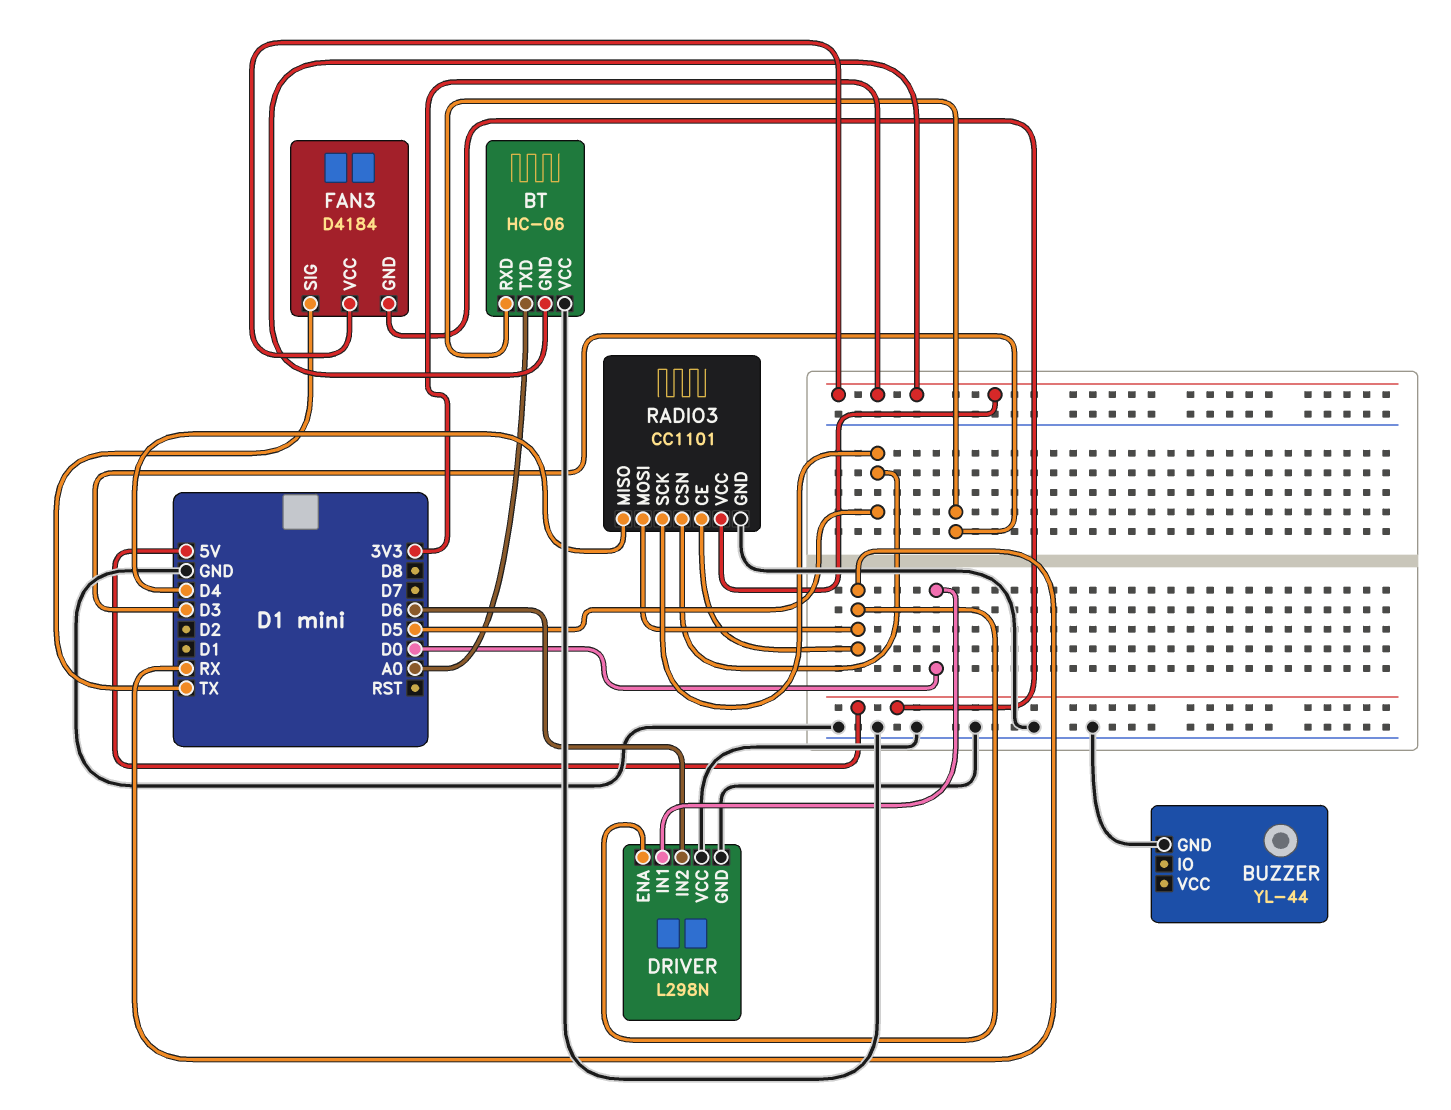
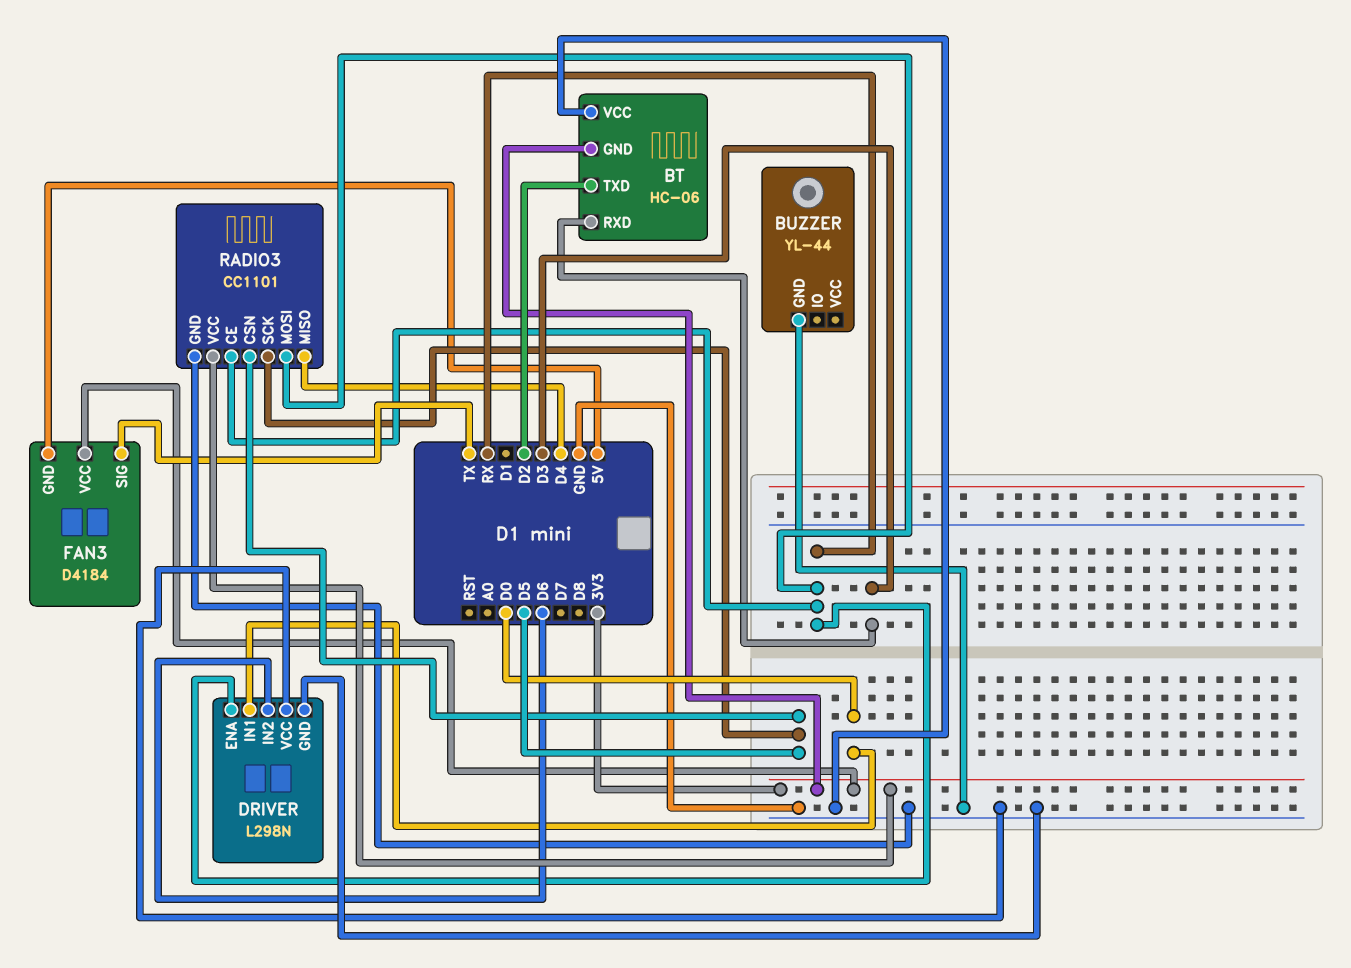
BT pin TXD: A0 -> D2

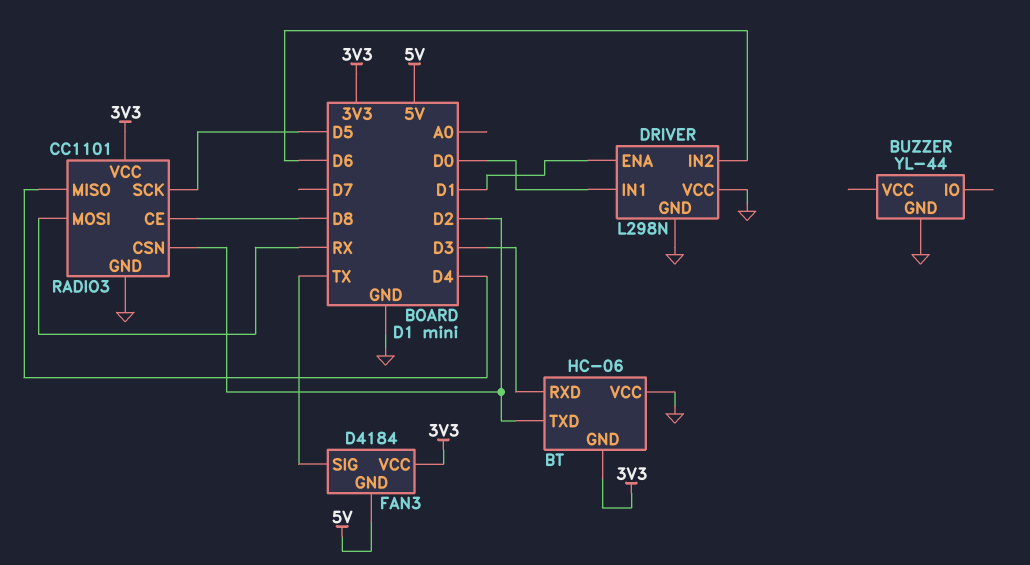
DRIVER pin ENA: RX -> D1
RADIO3 pin CE: RX -> D8
RADIO3 pin CSN: D5 -> D2

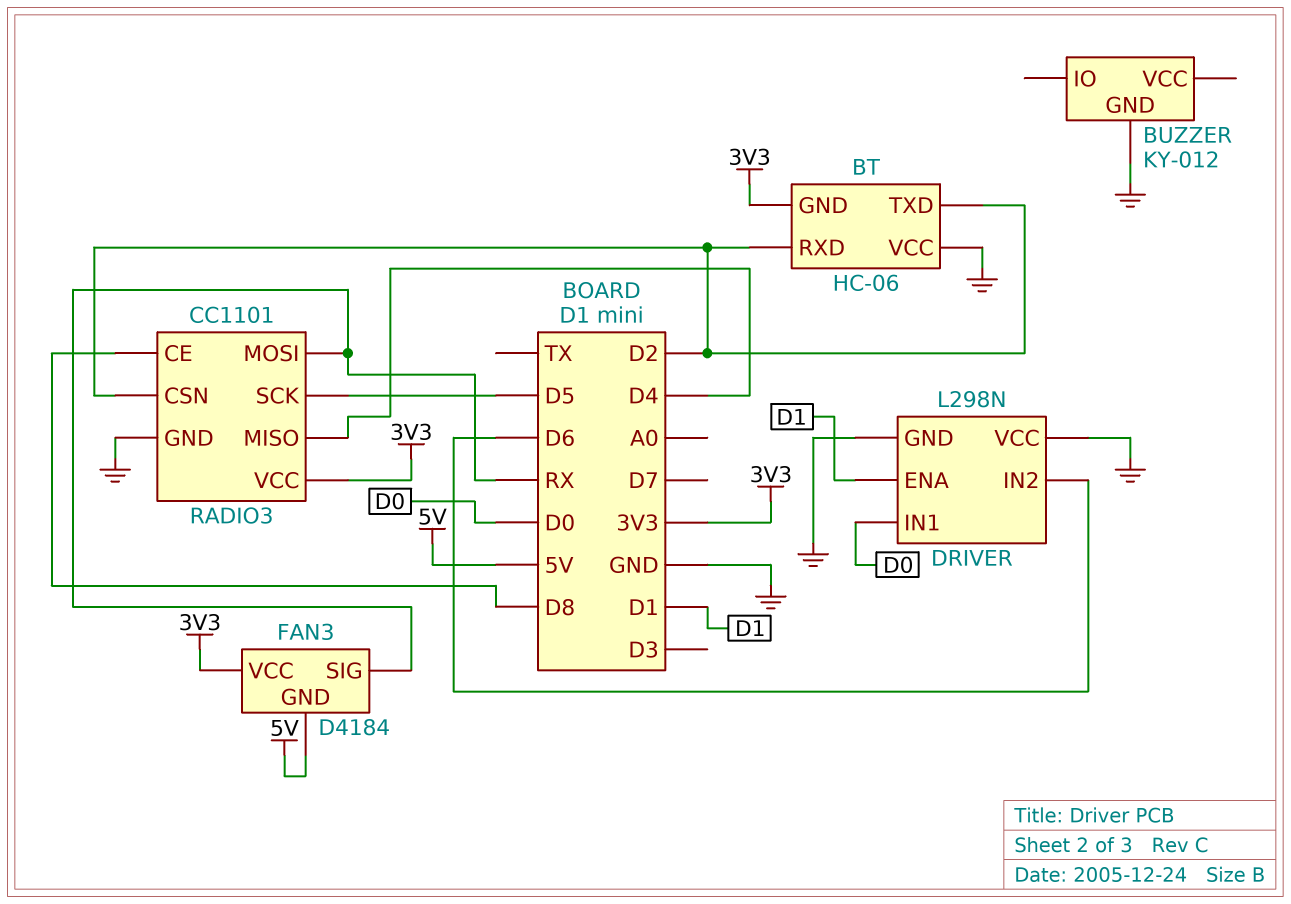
BT pin RXD: D3 -> D2
BUZZER: YL-44 -> KY-012
FAN3 pin SIG: TX -> RX

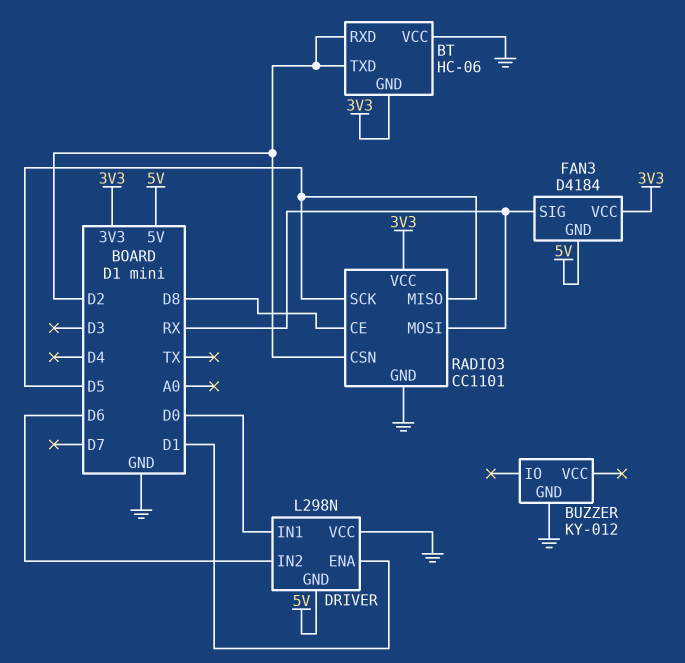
DRIVER pin GND: GND -> 5V
RADIO3 pin MISO: D4 -> D5

